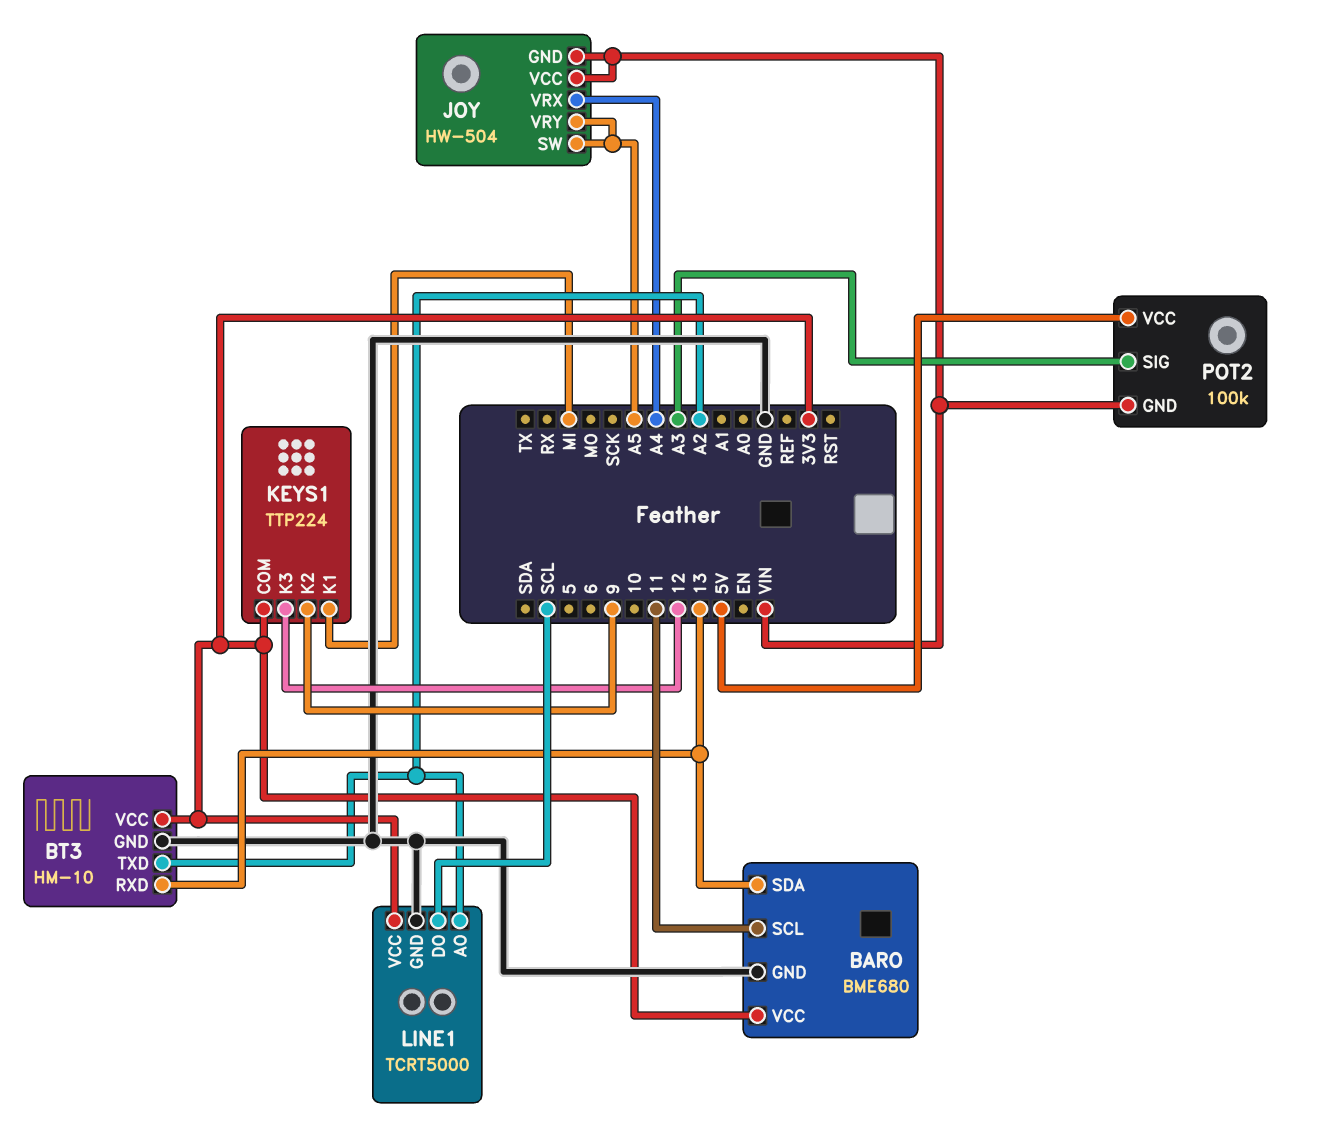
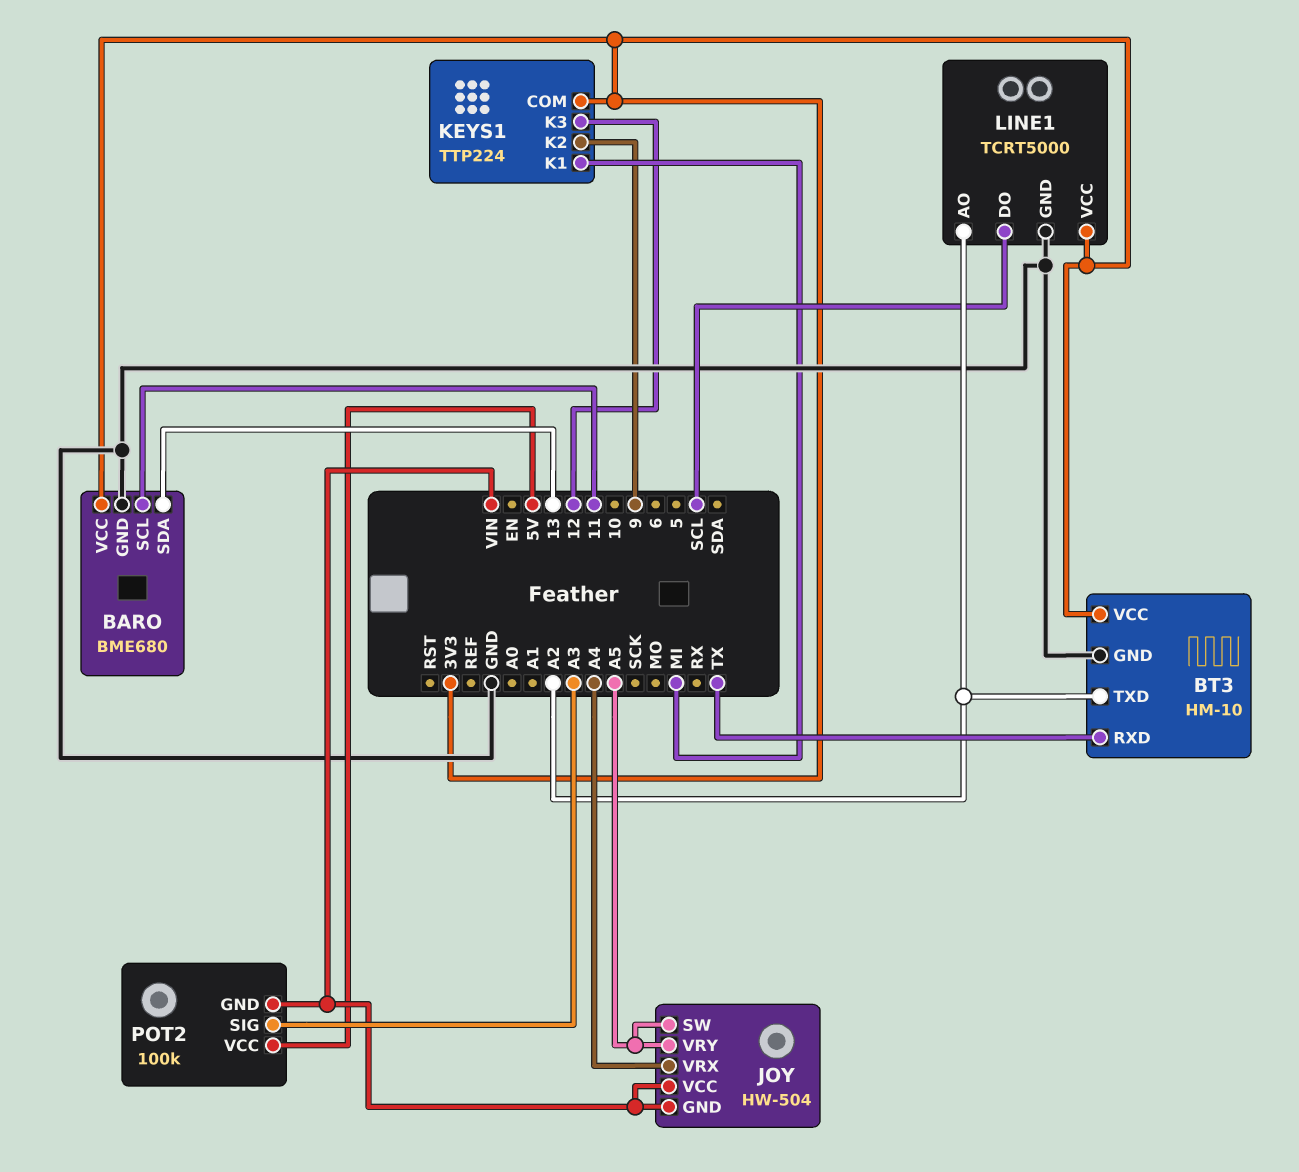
BT3 pin RXD: 13 -> TX

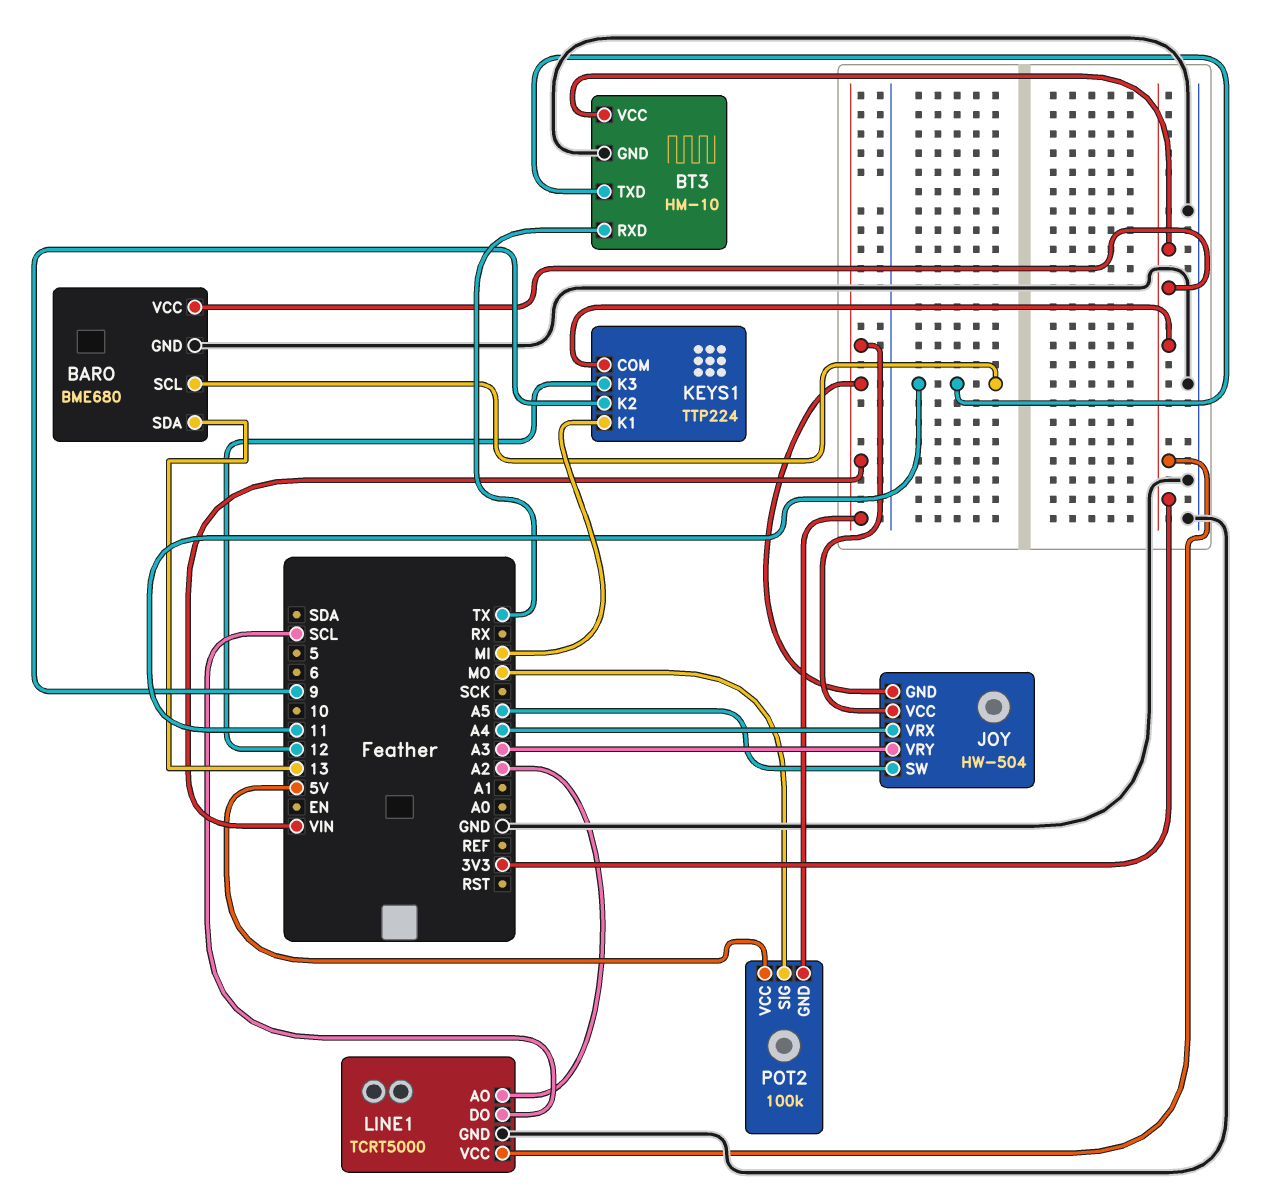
BT3 pin TXD: A2 -> 11
JOY pin VRY: A5 -> A3
POT2 pin SIG: A3 -> MO

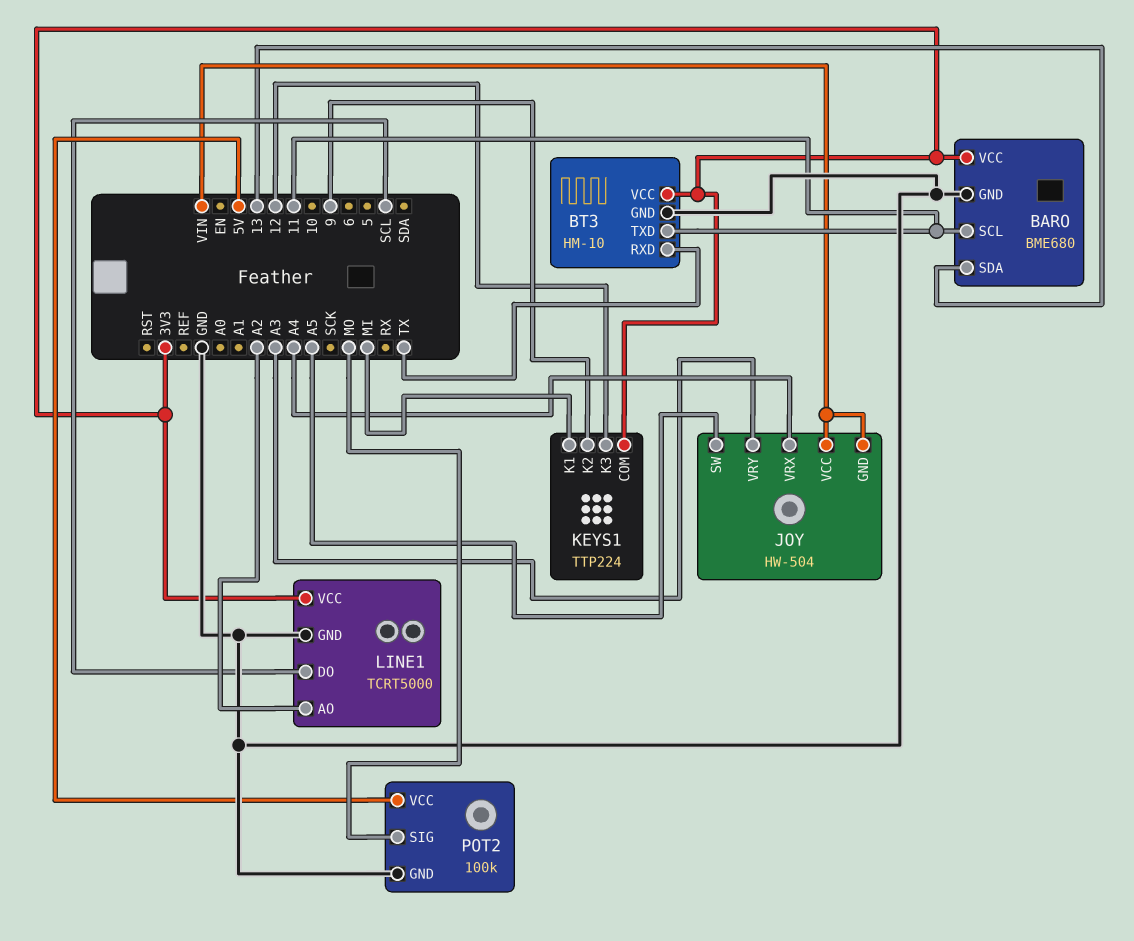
POT2 pin GND: VIN -> GND

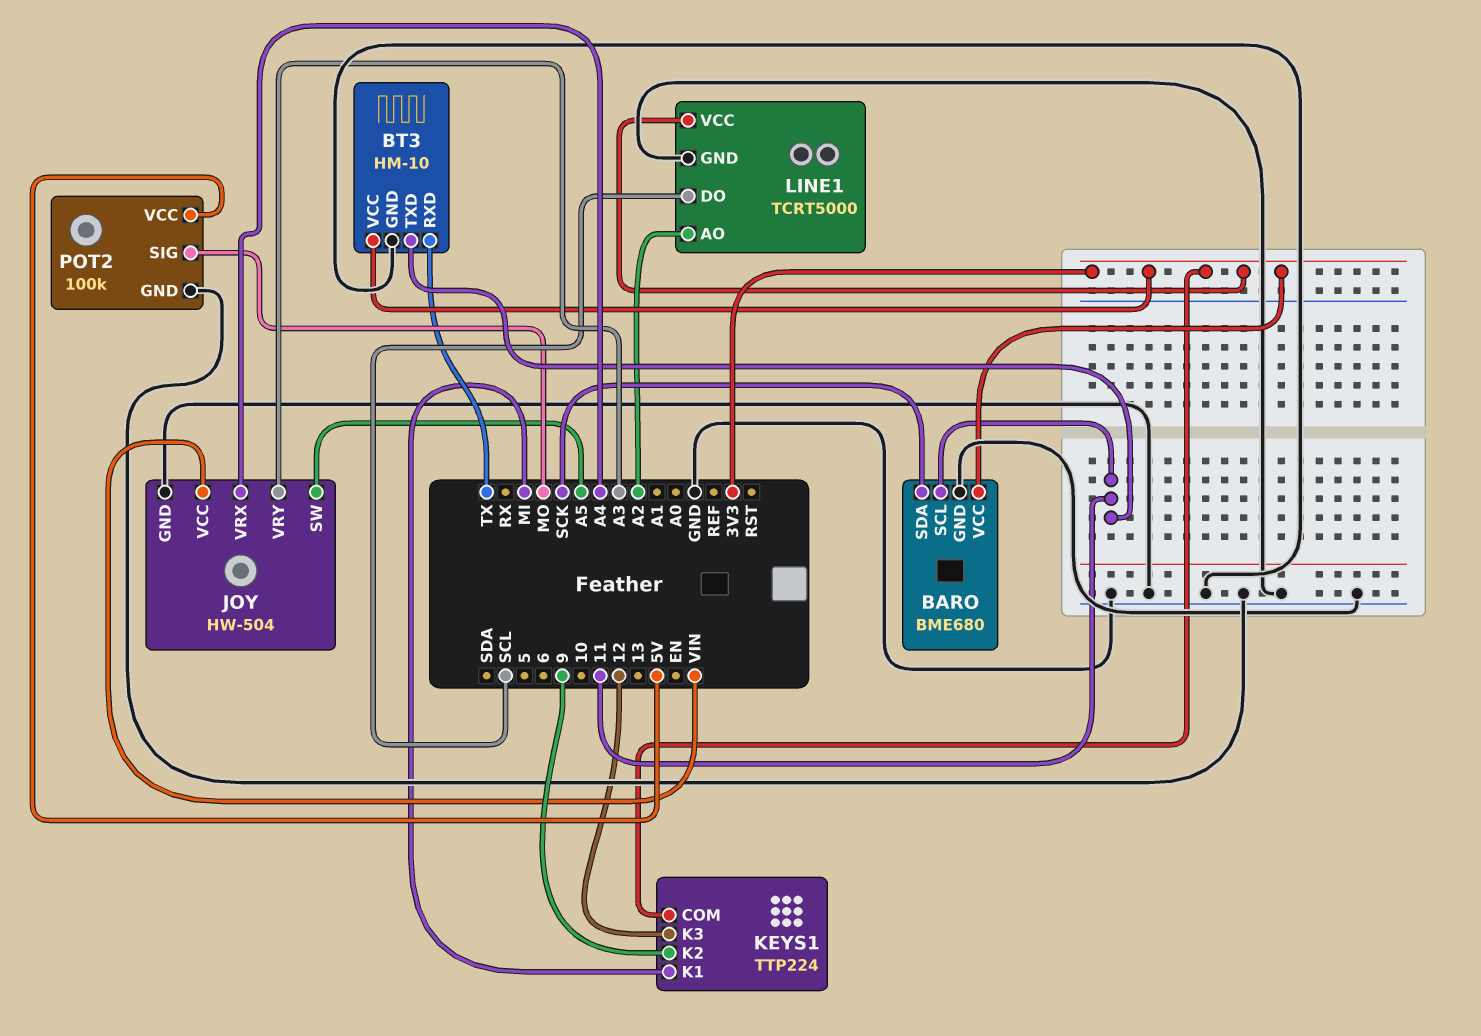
BARO pin SDA: 13 -> SCK
JOY pin GND: VIN -> GND

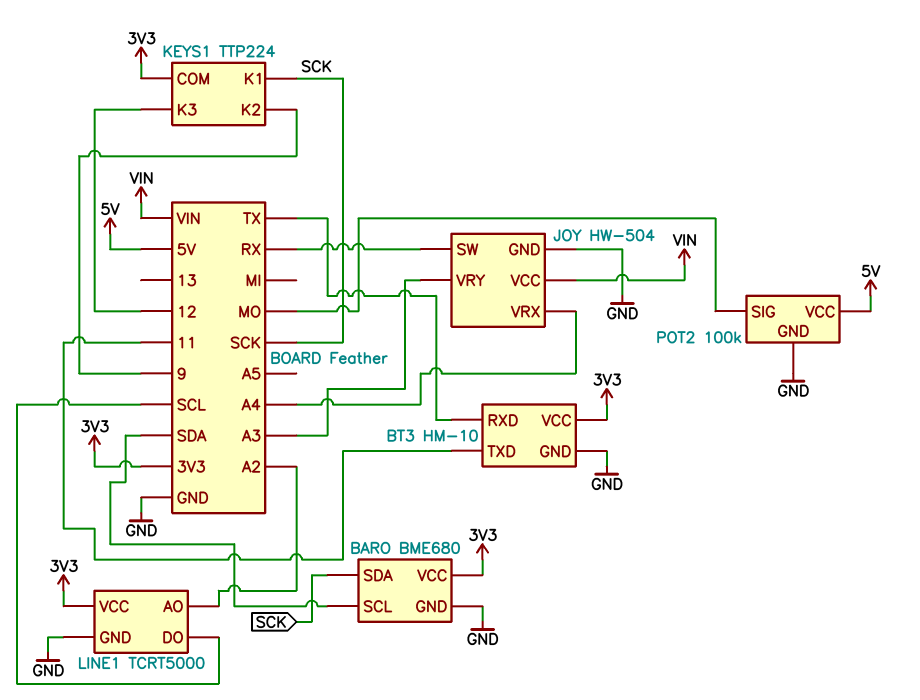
BARO pin SCL: 11 -> SDA
JOY pin SW: A5 -> RX
KEYS1 pin K1: MI -> SCK

